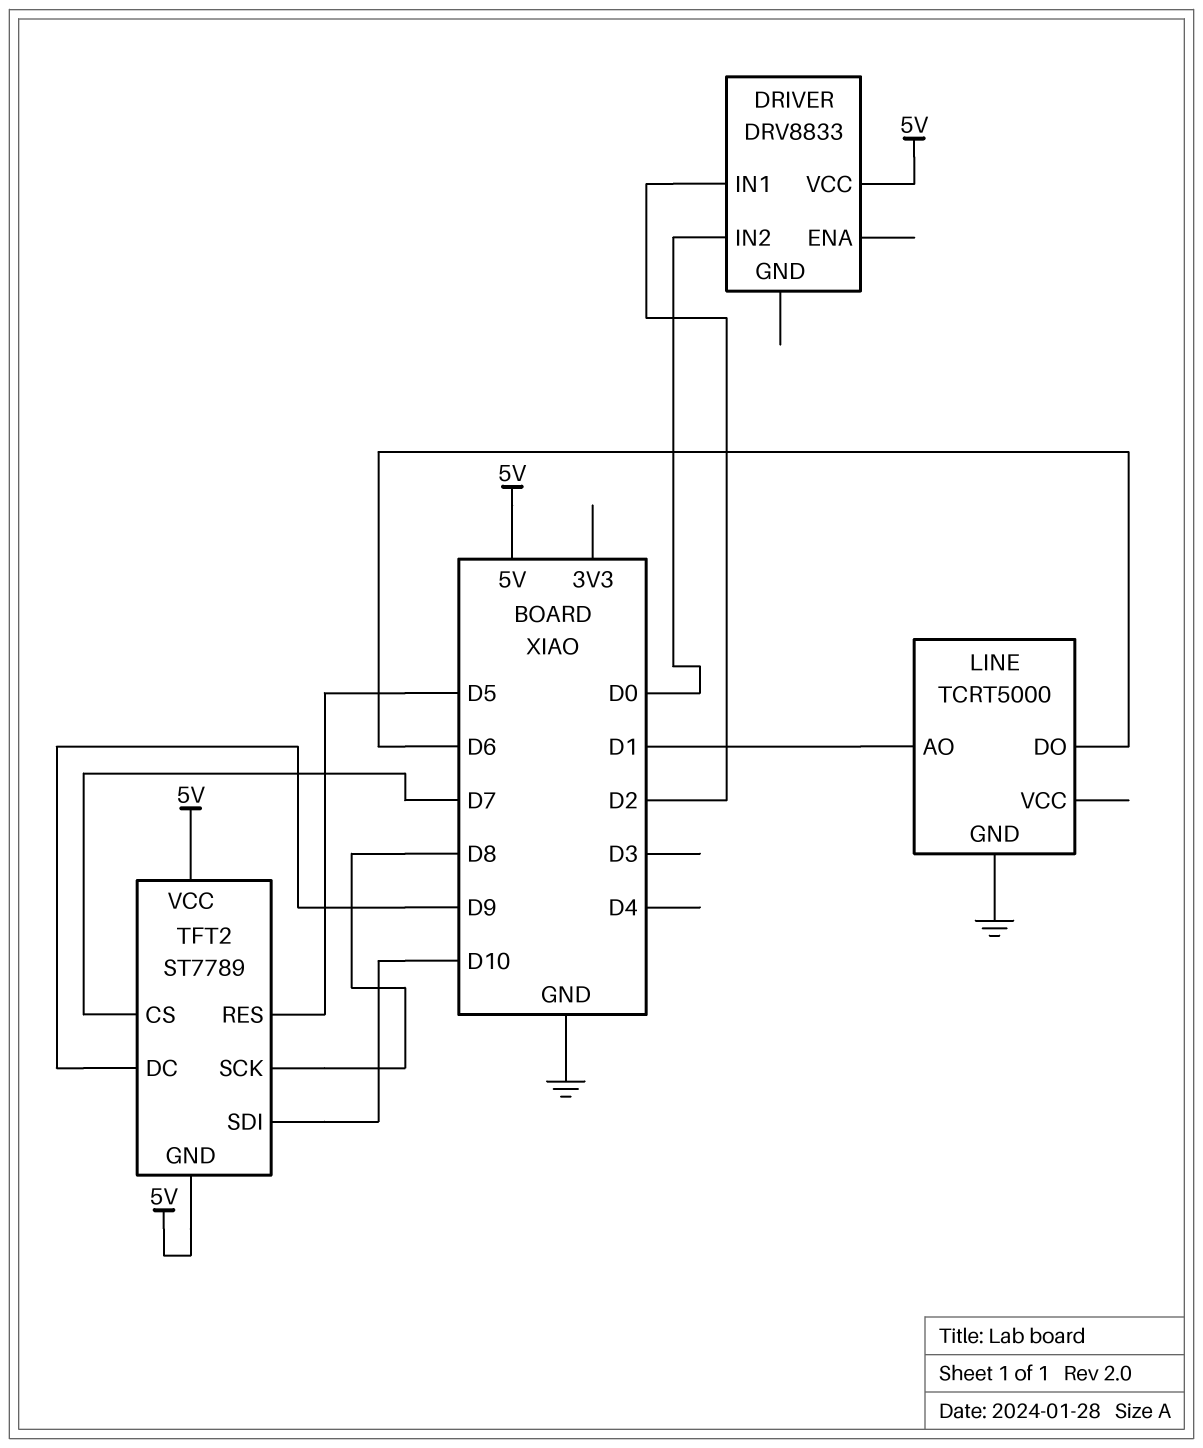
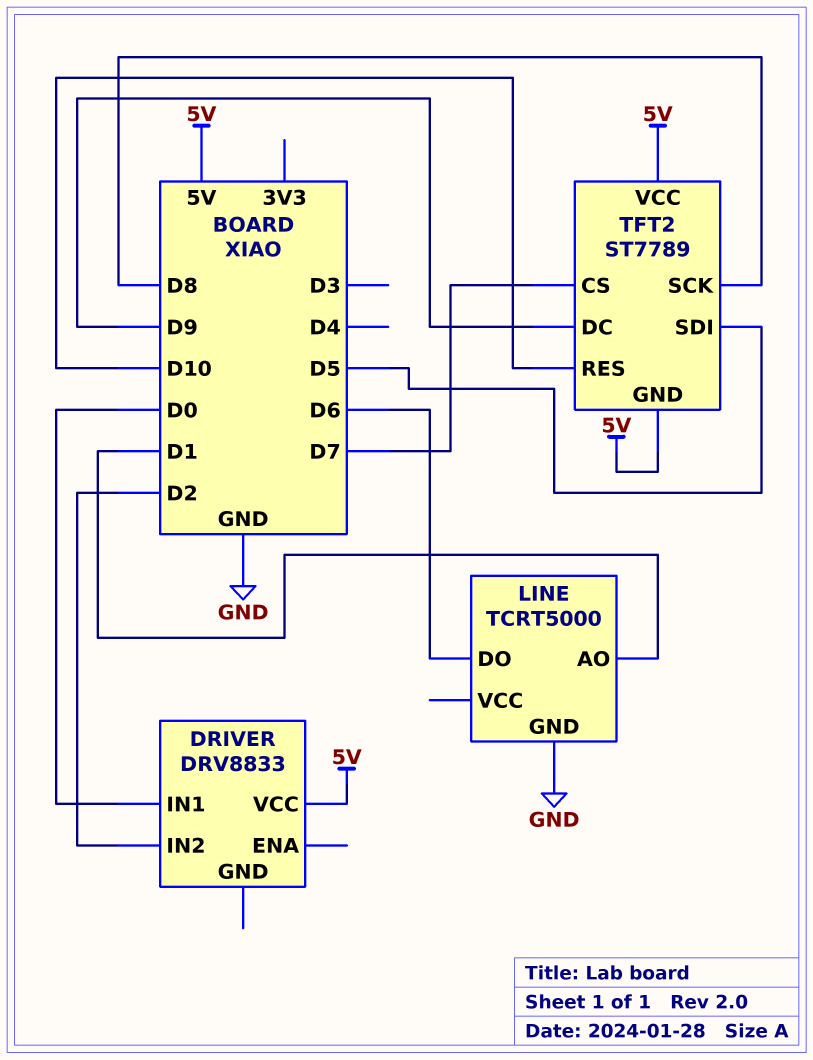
DRIVER pin IN1: D2 -> D0
DRIVER pin IN2: D0 -> D2
TFT2 pin RES: D5 -> D10
TFT2 pin SDI: D10 -> D5

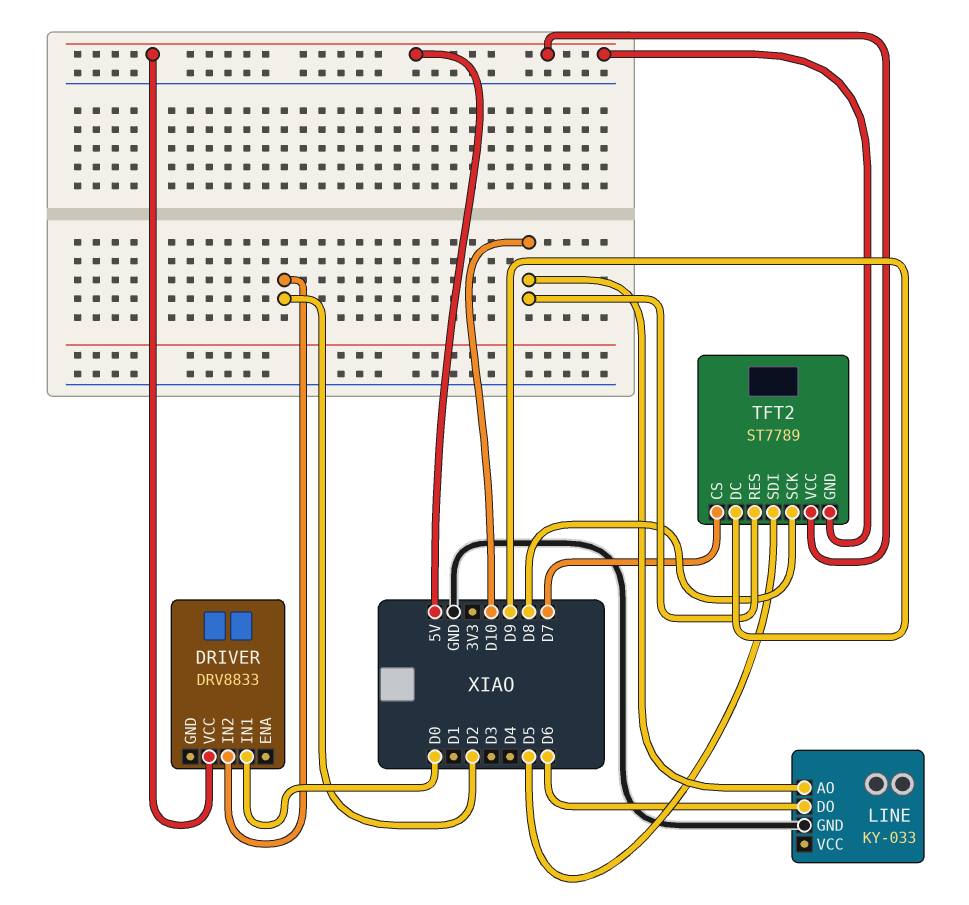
LINE: TCRT5000 -> KY-033
LINE pin AO: D1 -> D10

